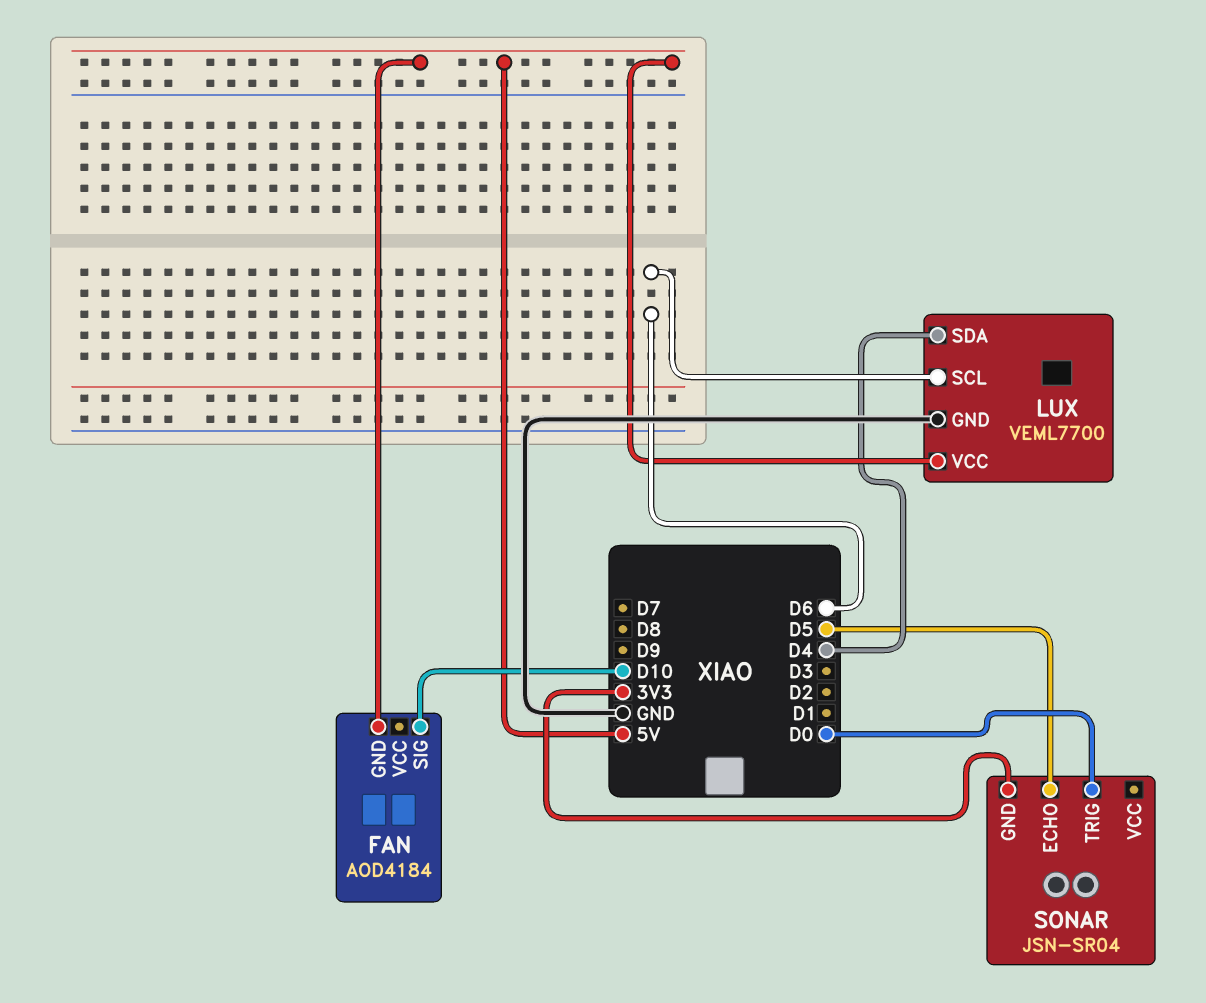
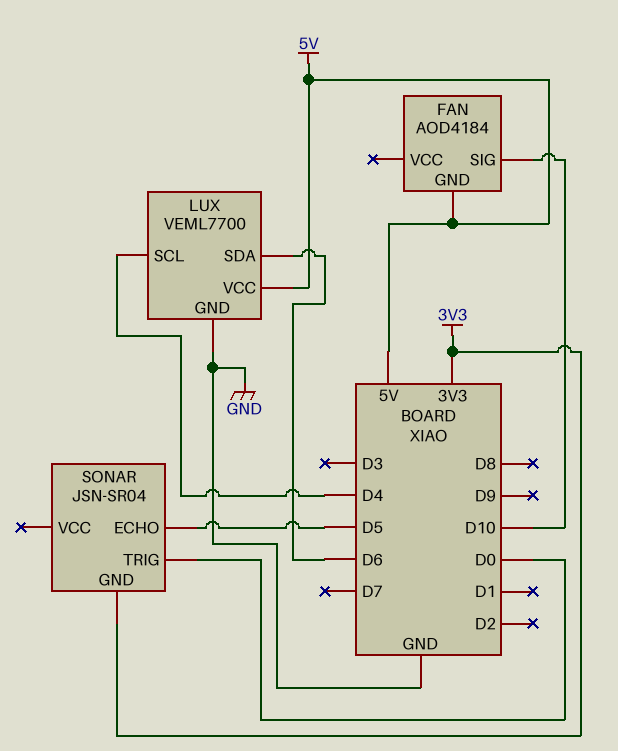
LUX pin SCL: D6 -> D4
LUX pin SDA: D4 -> D6

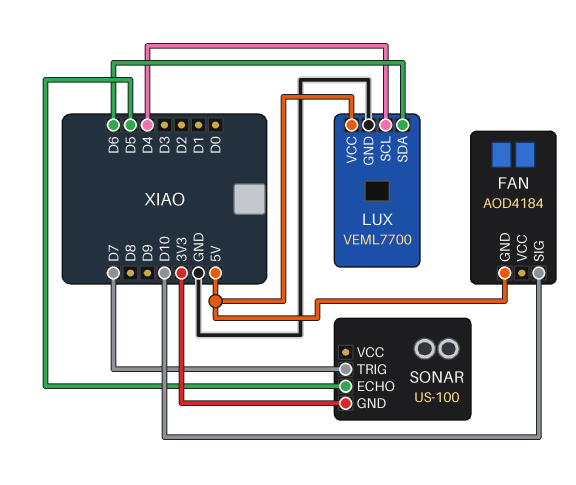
SONAR: JSN-SR04 -> US-100
SONAR pin TRIG: D0 -> D7

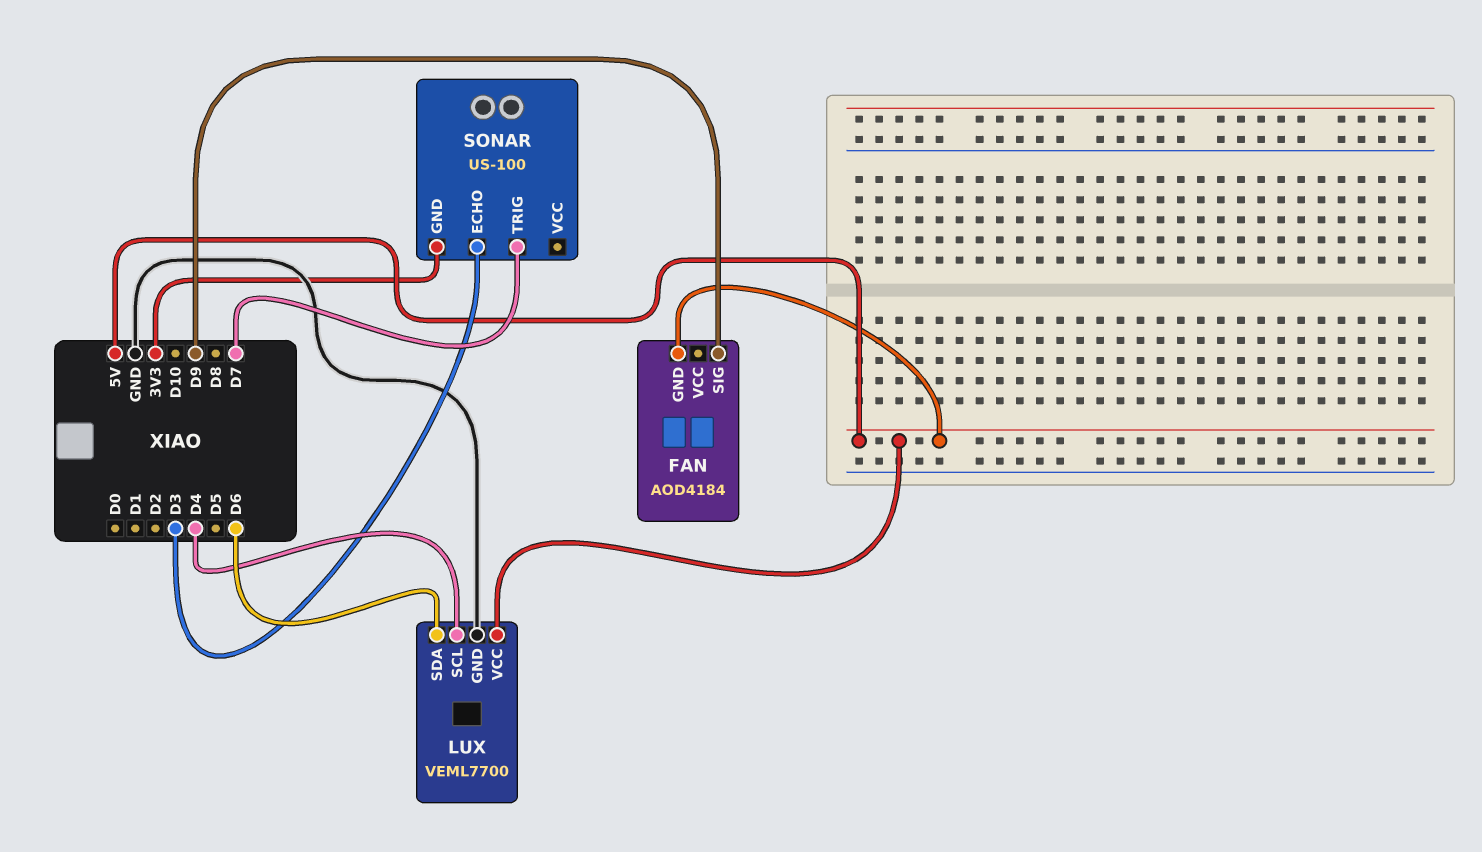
FAN pin SIG: D10 -> D9
SONAR pin ECHO: D5 -> D3

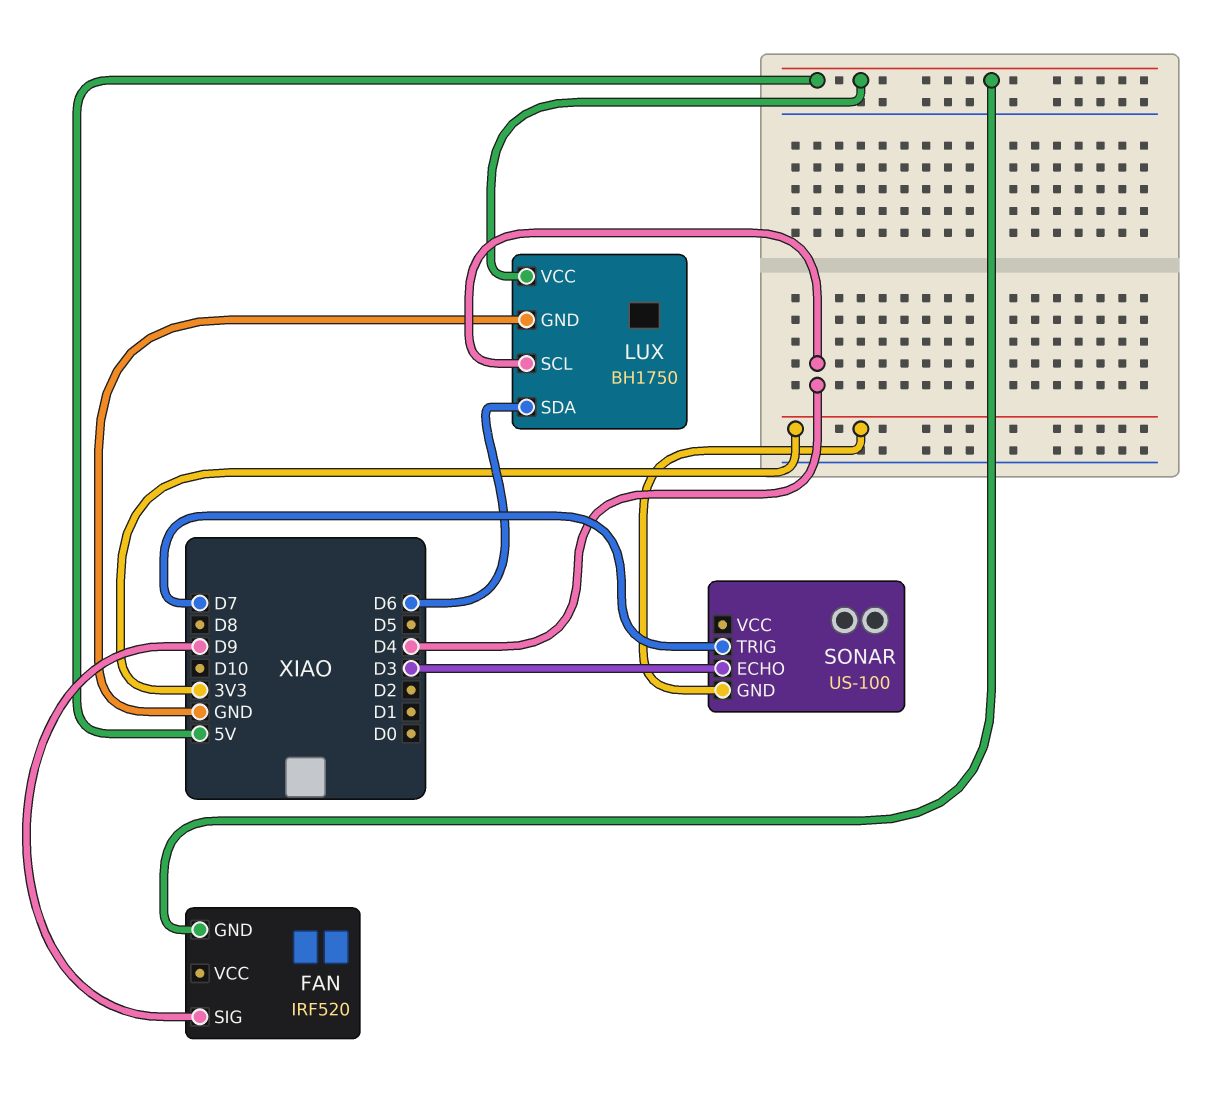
FAN: AOD4184 -> IRF520
LUX: VEML7700 -> BH1750

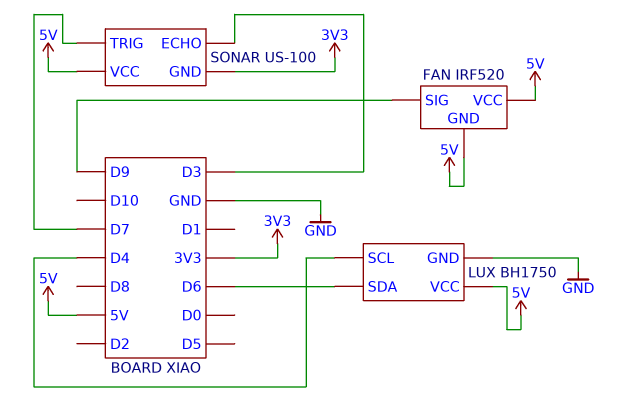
FAN pin VCC: none -> 5V
SONAR pin VCC: none -> 5V

